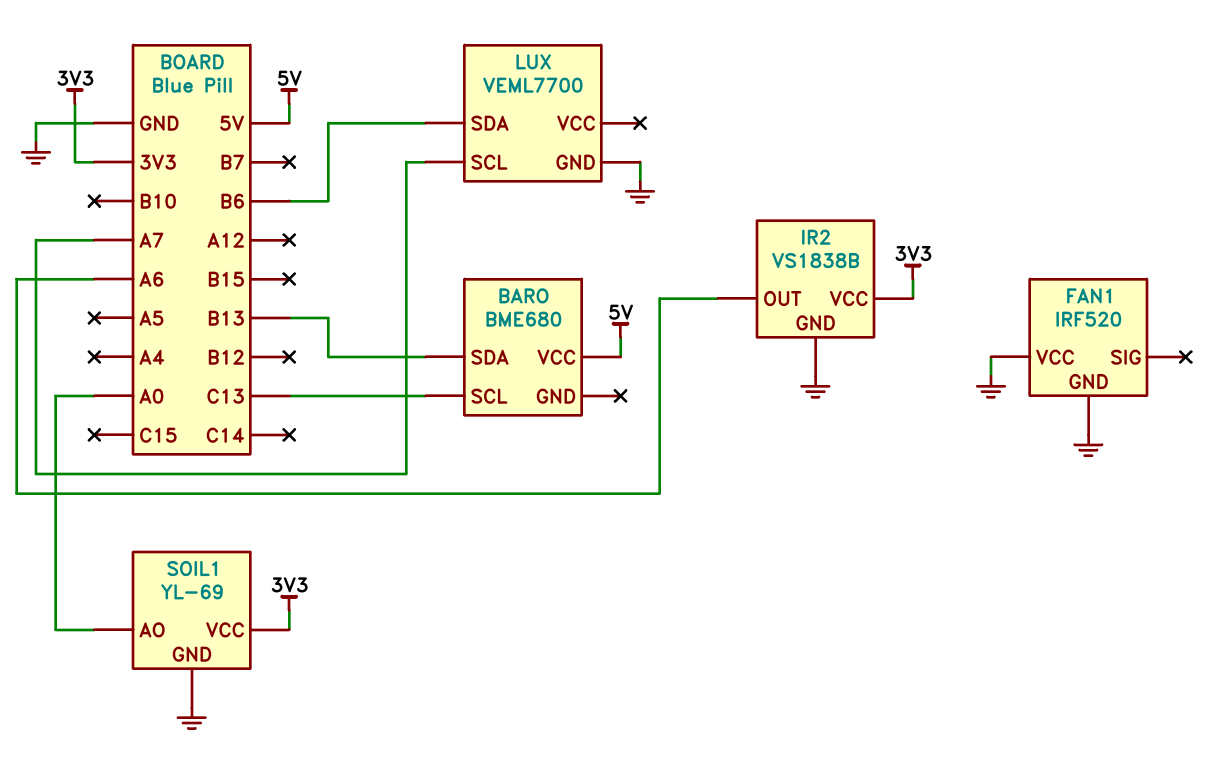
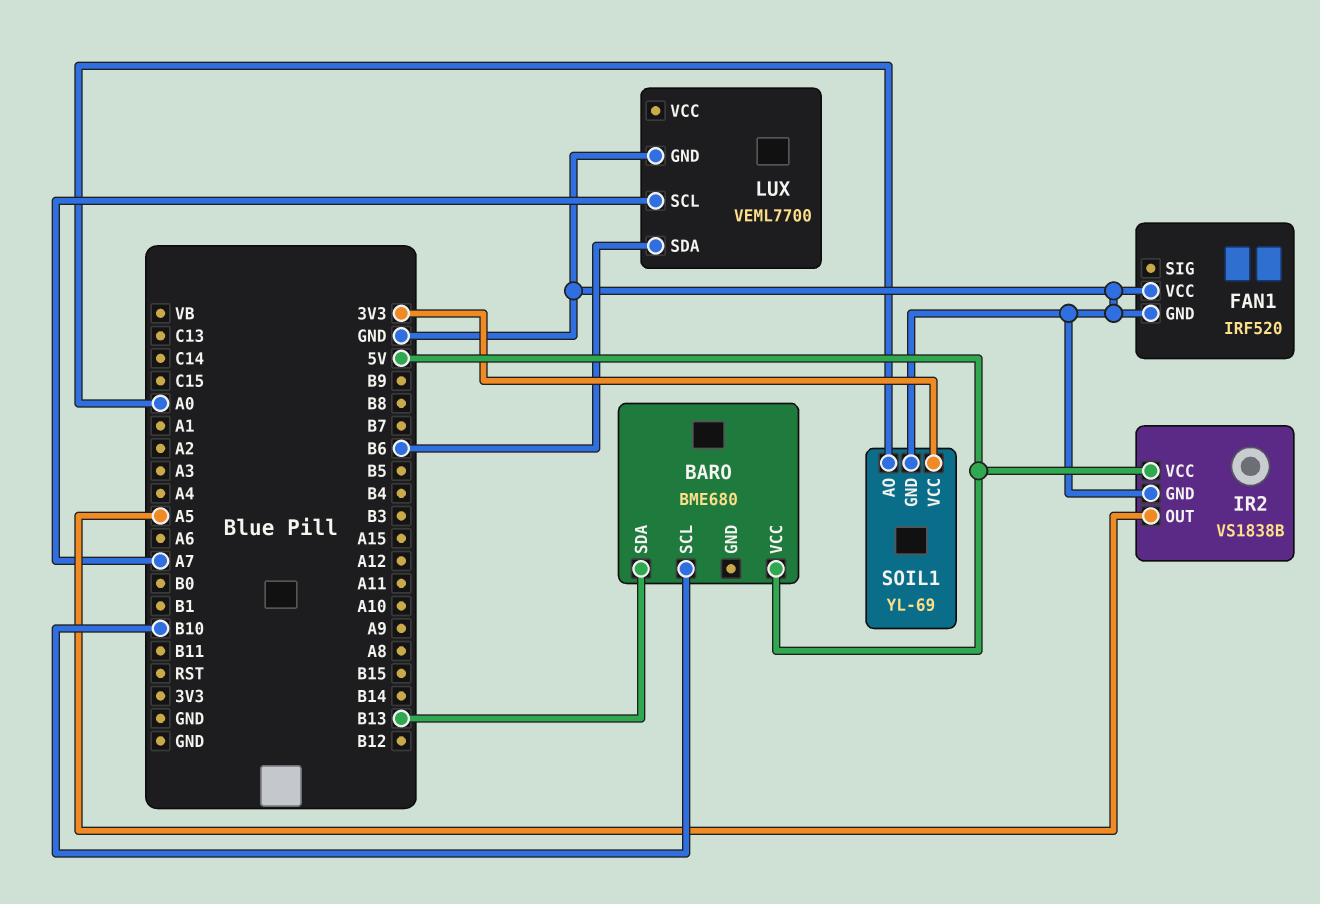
BARO pin SCL: C13 -> B10
IR2 pin OUT: A6 -> A5
IR2 pin VCC: 3V3 -> 5V

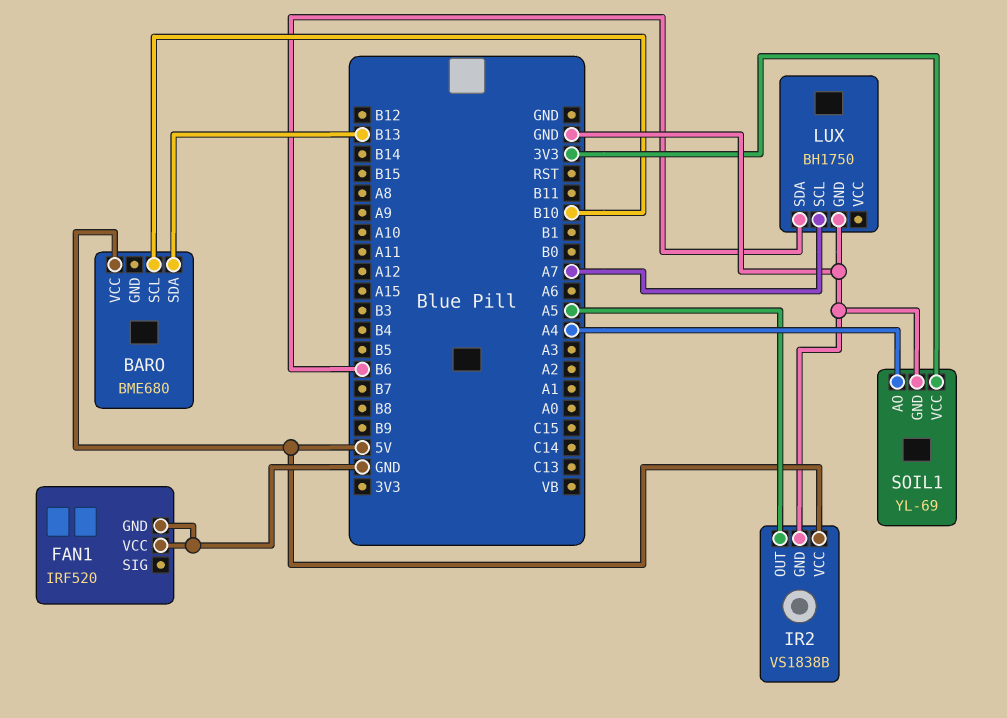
LUX: VEML7700 -> BH1750
SOIL1 pin AO: A0 -> A4

